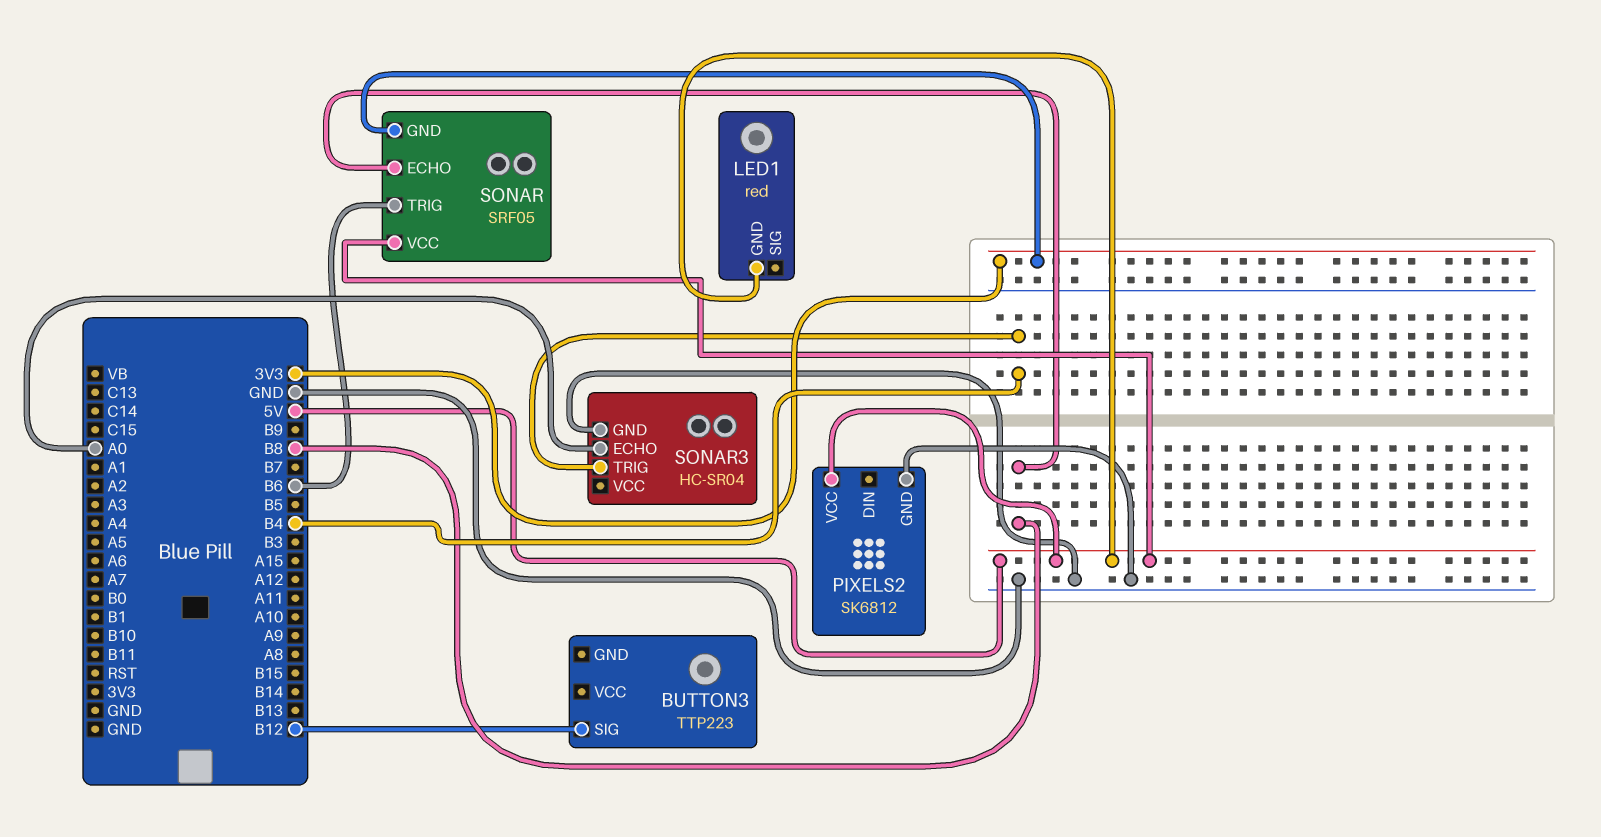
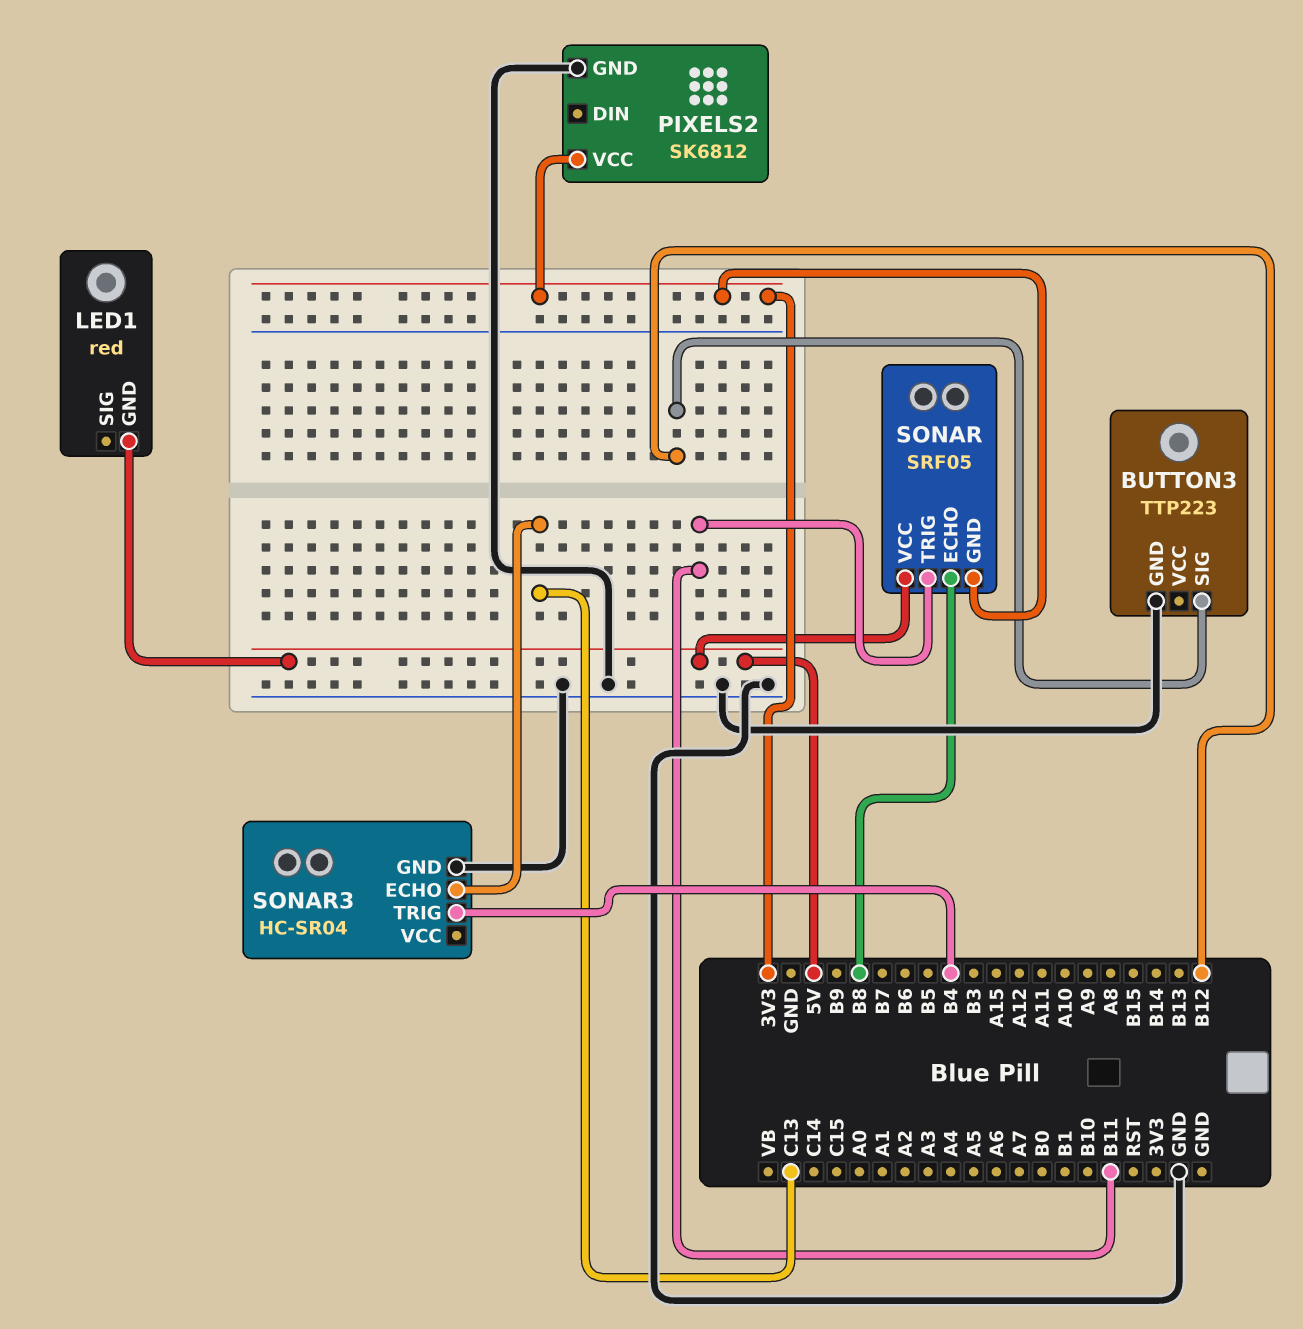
BUTTON3 pin GND: none -> GND
PIXELS2 pin VCC: 5V -> 3V3
SONAR pin TRIG: B6 -> B11
SONAR3 pin ECHO: A0 -> C13

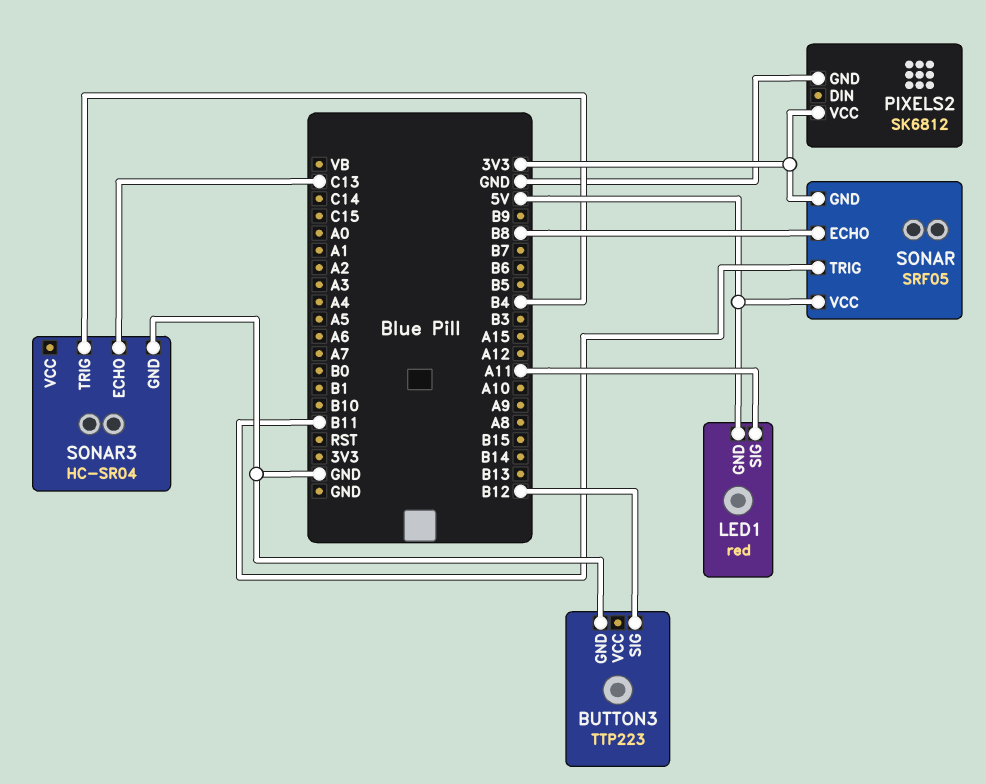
LED1 pin SIG: none -> A11

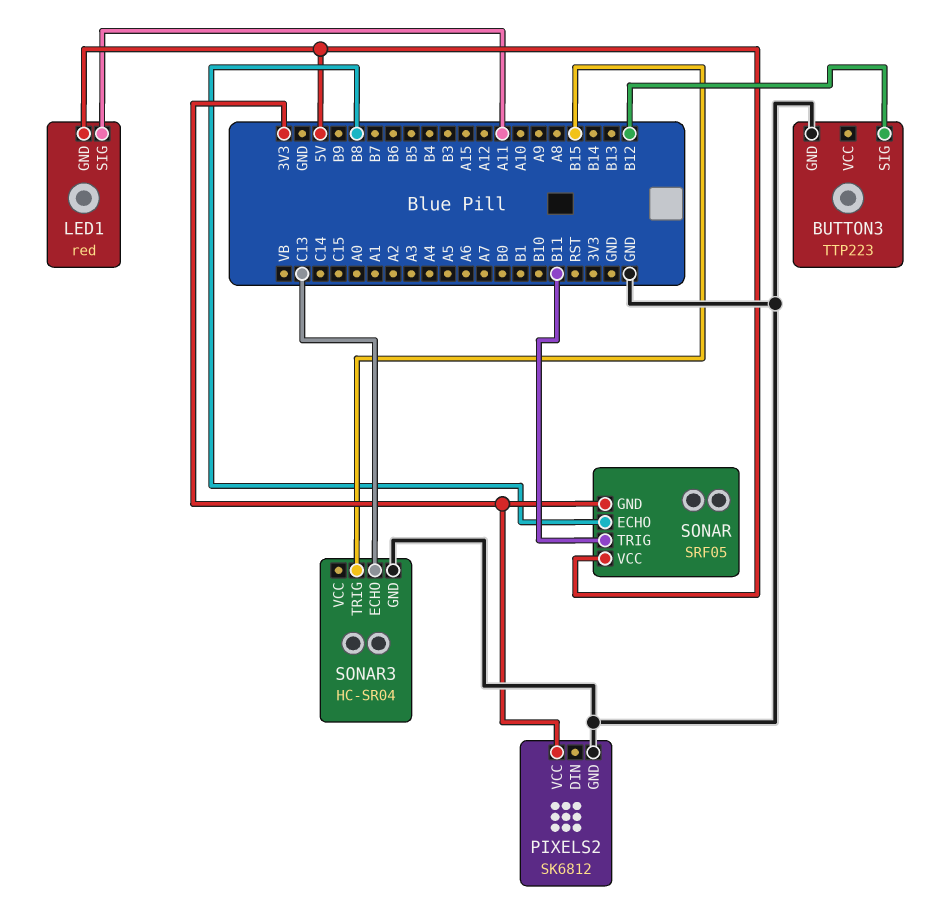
SONAR3 pin TRIG: B4 -> B15

